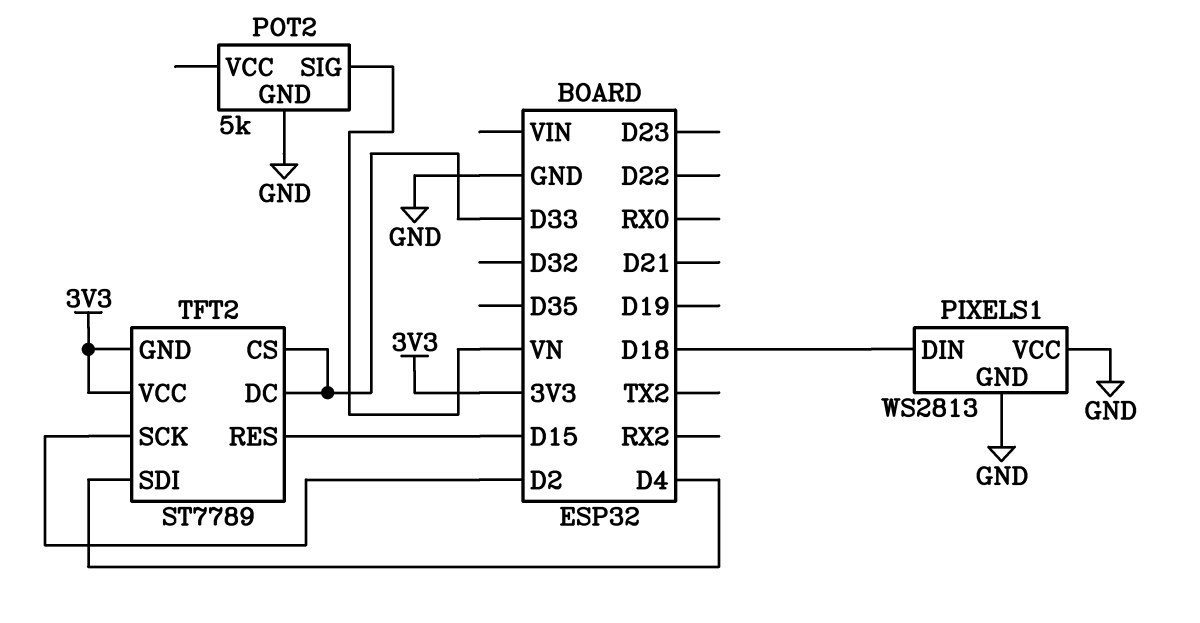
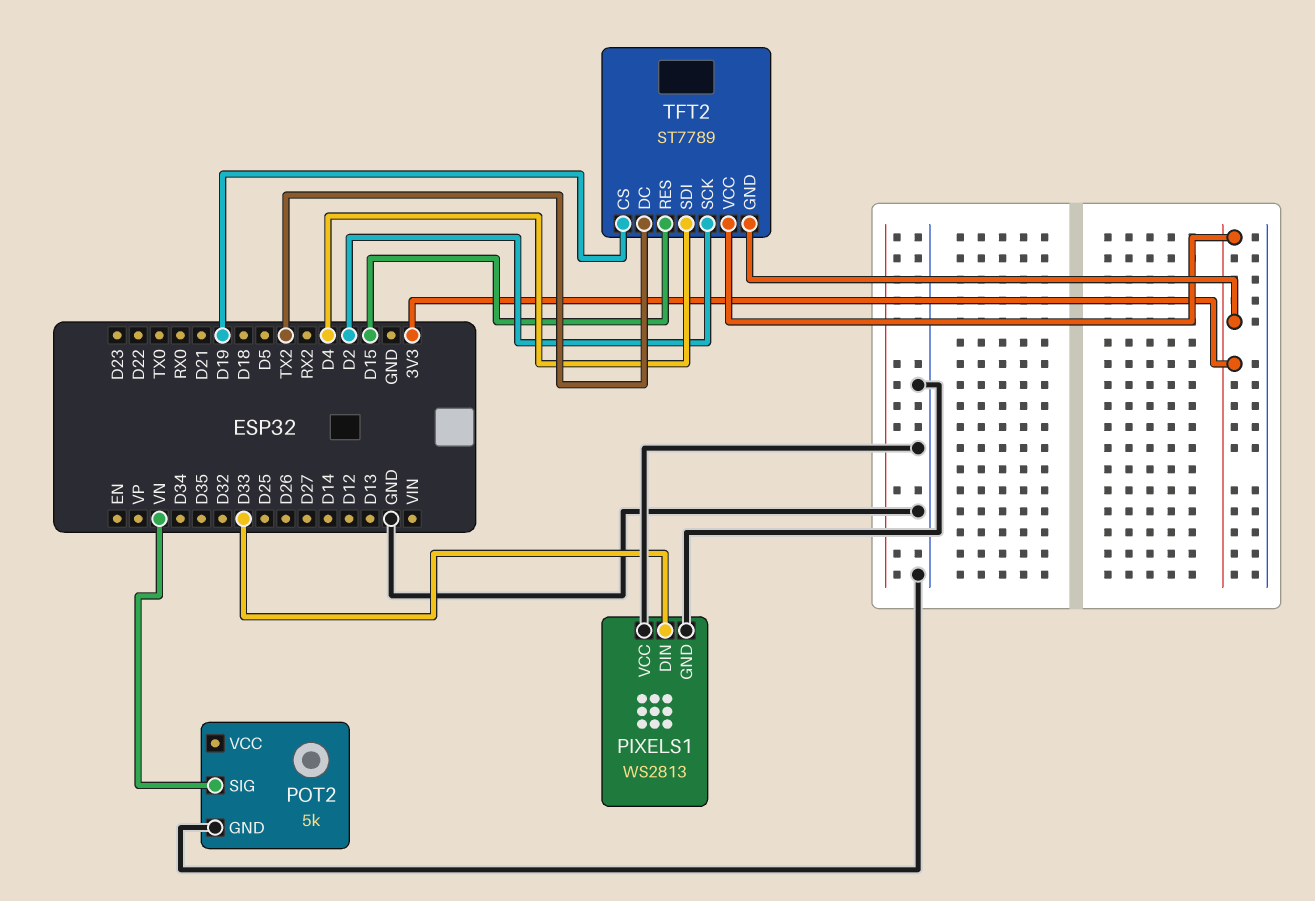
PIXELS1 pin DIN: D18 -> D33
TFT2 pin CS: D33 -> D19
TFT2 pin DC: D33 -> TX2

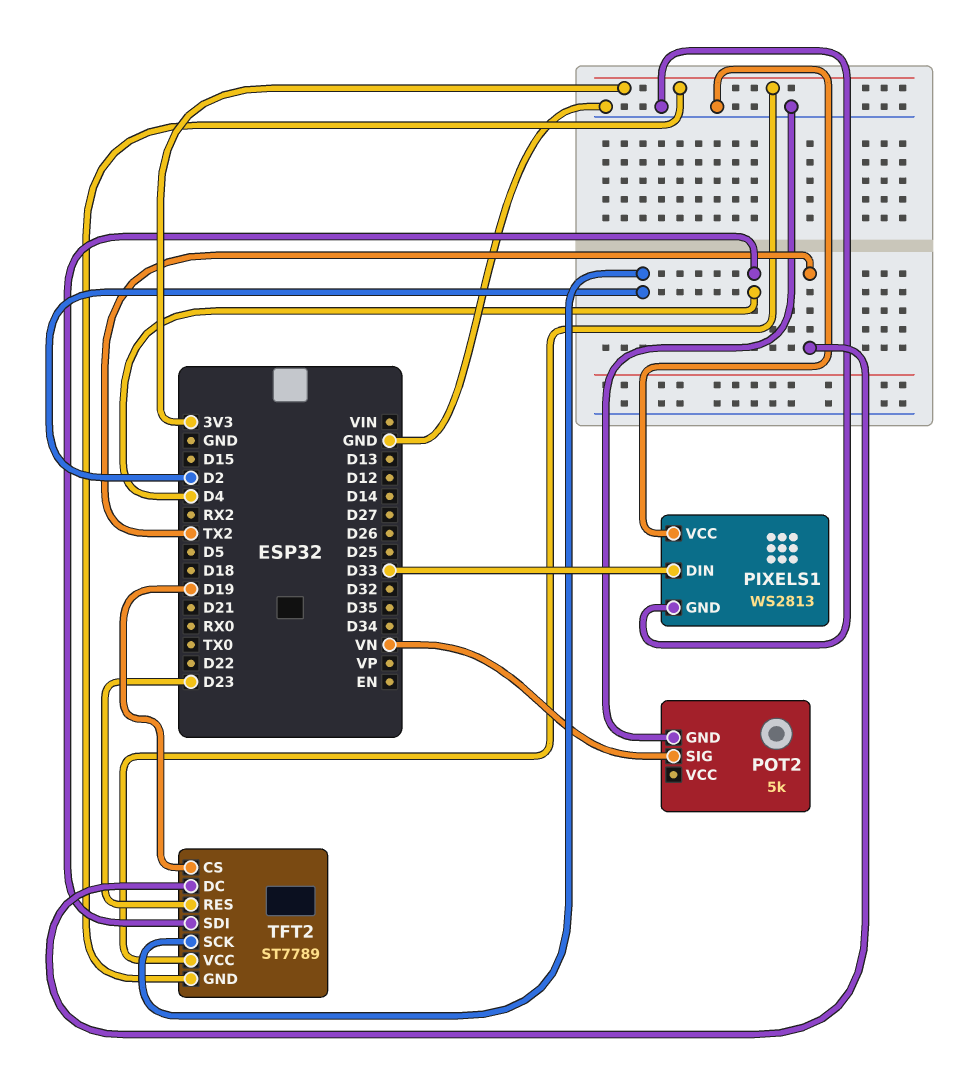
TFT2 pin RES: D15 -> D23

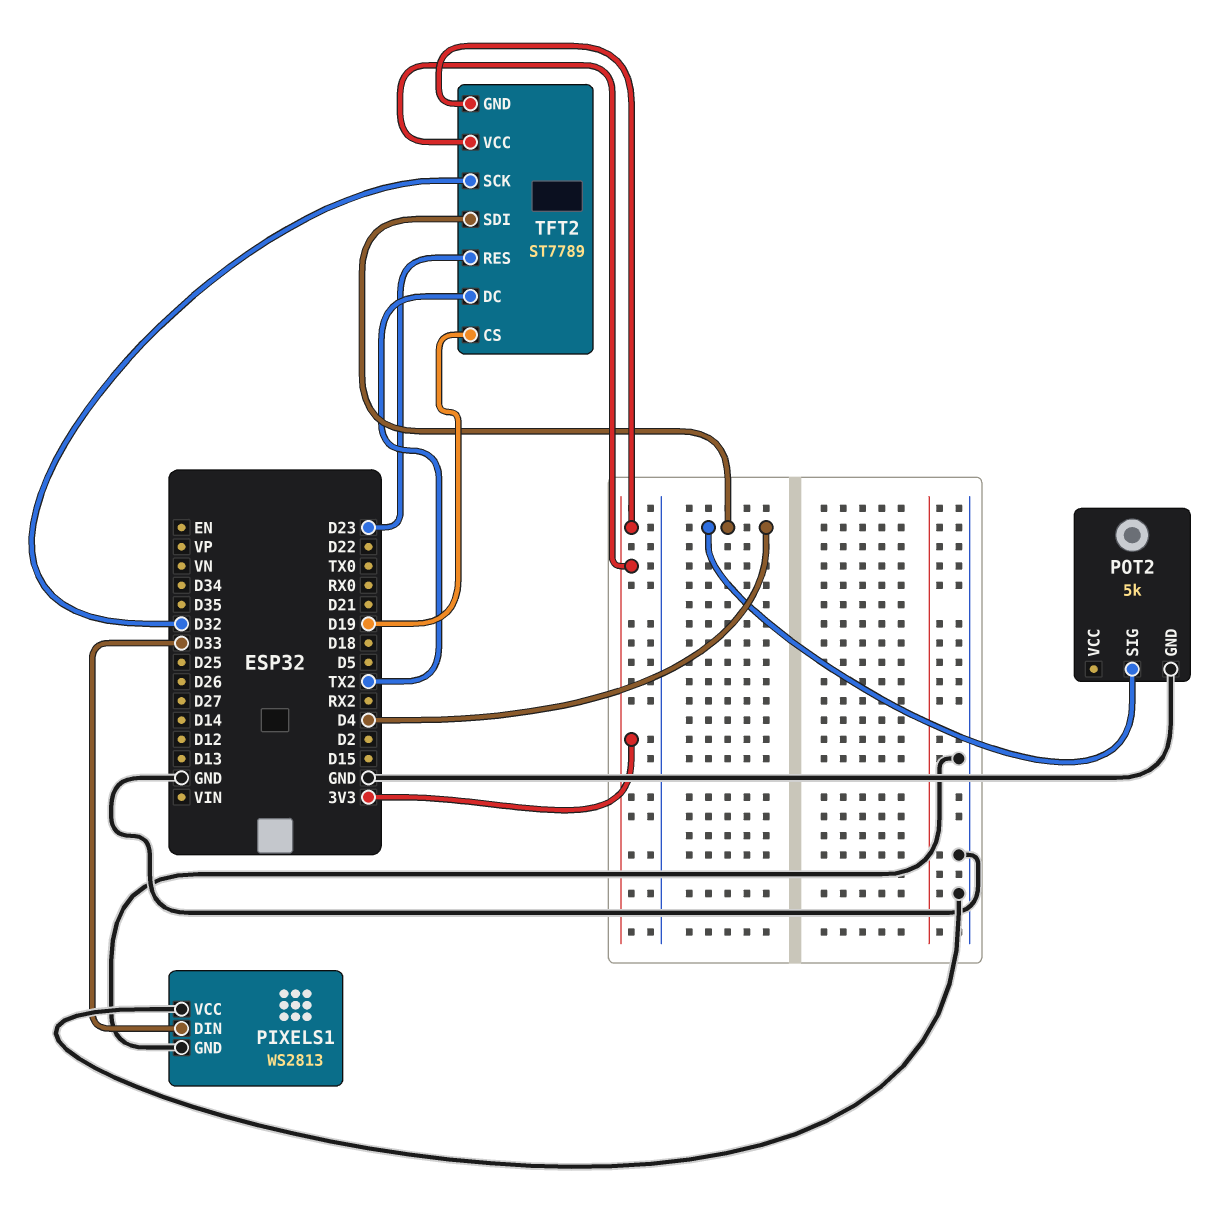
POT2 pin SIG: VN -> D4
TFT2 pin SCK: D2 -> D32

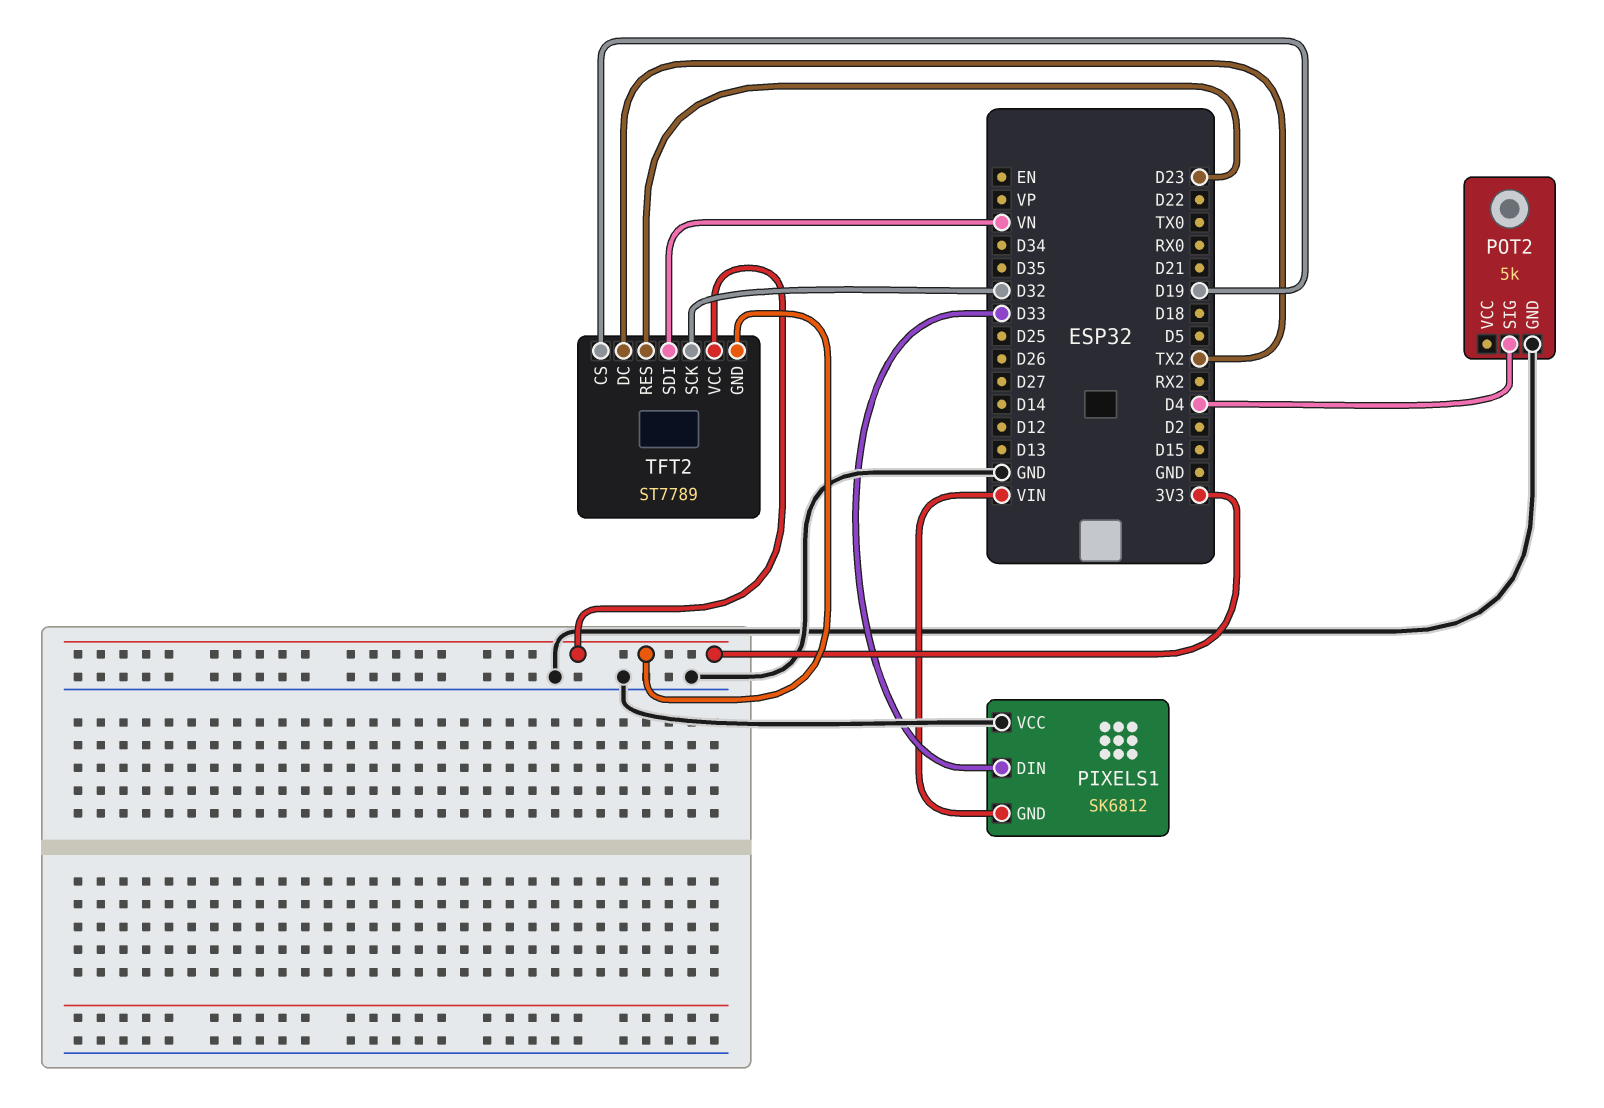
PIXELS1: WS2813 -> SK6812
PIXELS1 pin GND: GND -> VIN
TFT2 pin SDI: D4 -> VN

